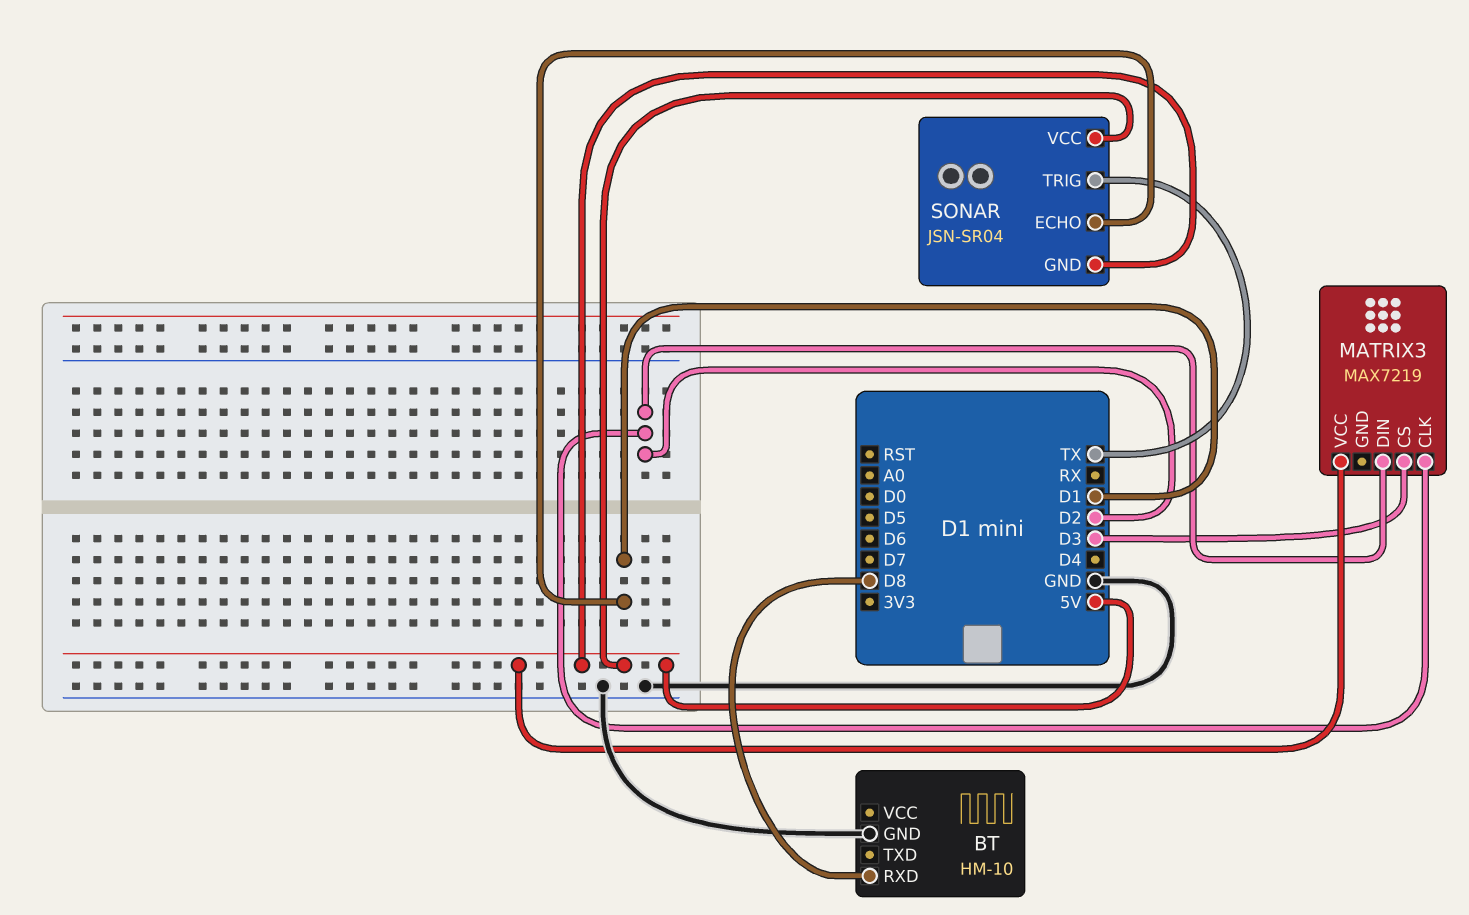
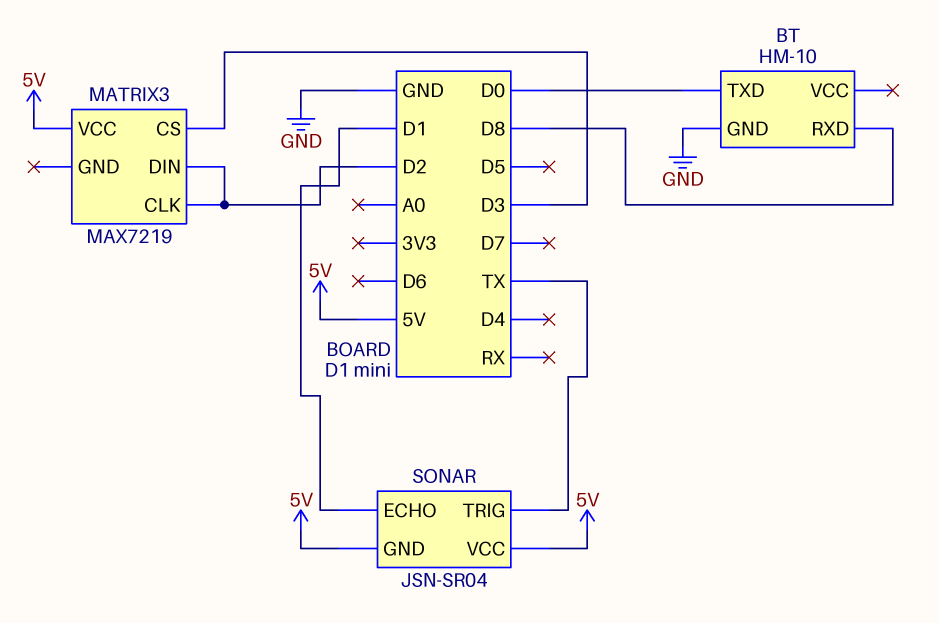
BT pin TXD: none -> D0

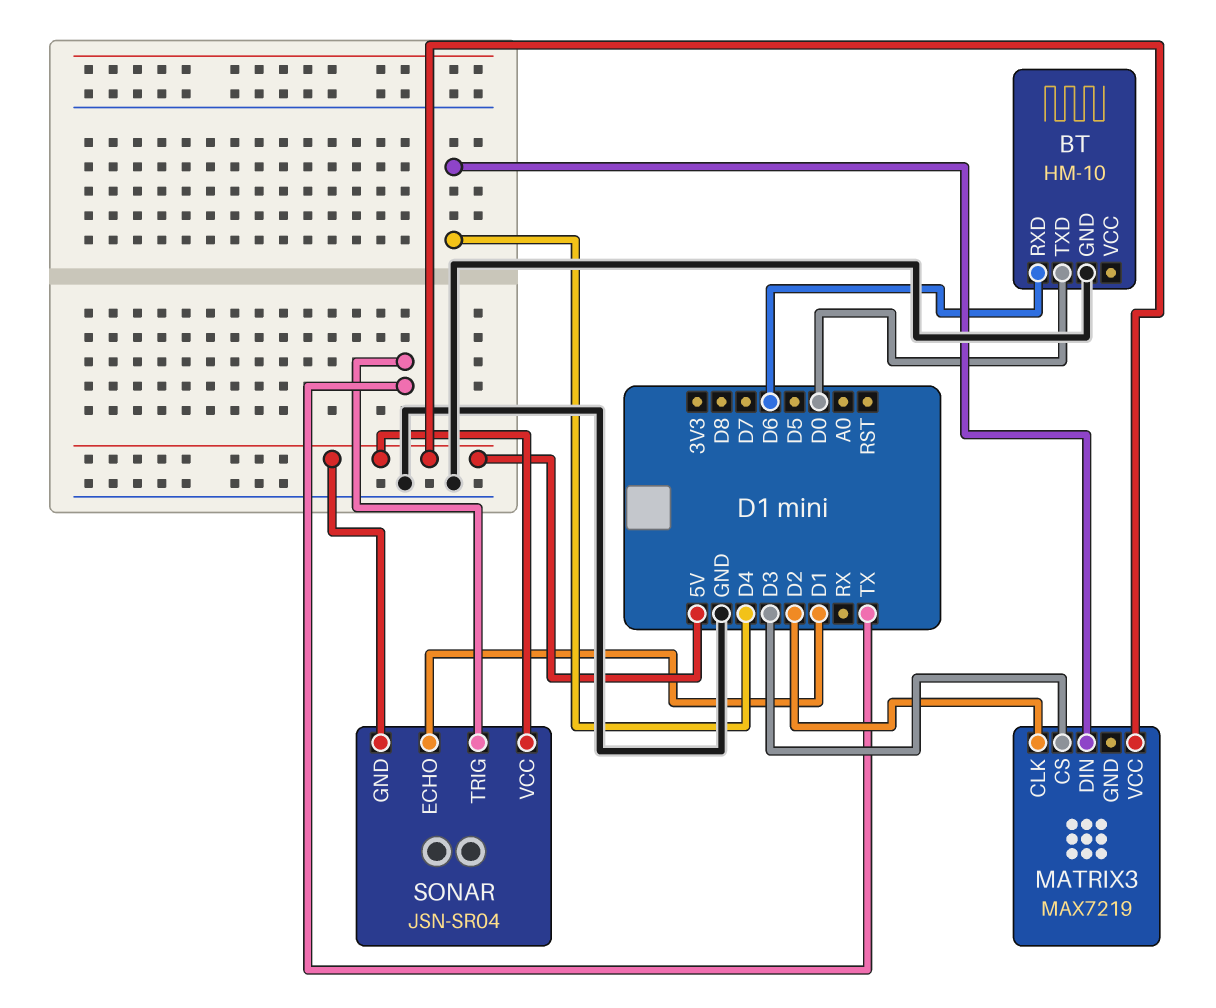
BT pin RXD: D8 -> D6
MATRIX3 pin DIN: D2 -> D4

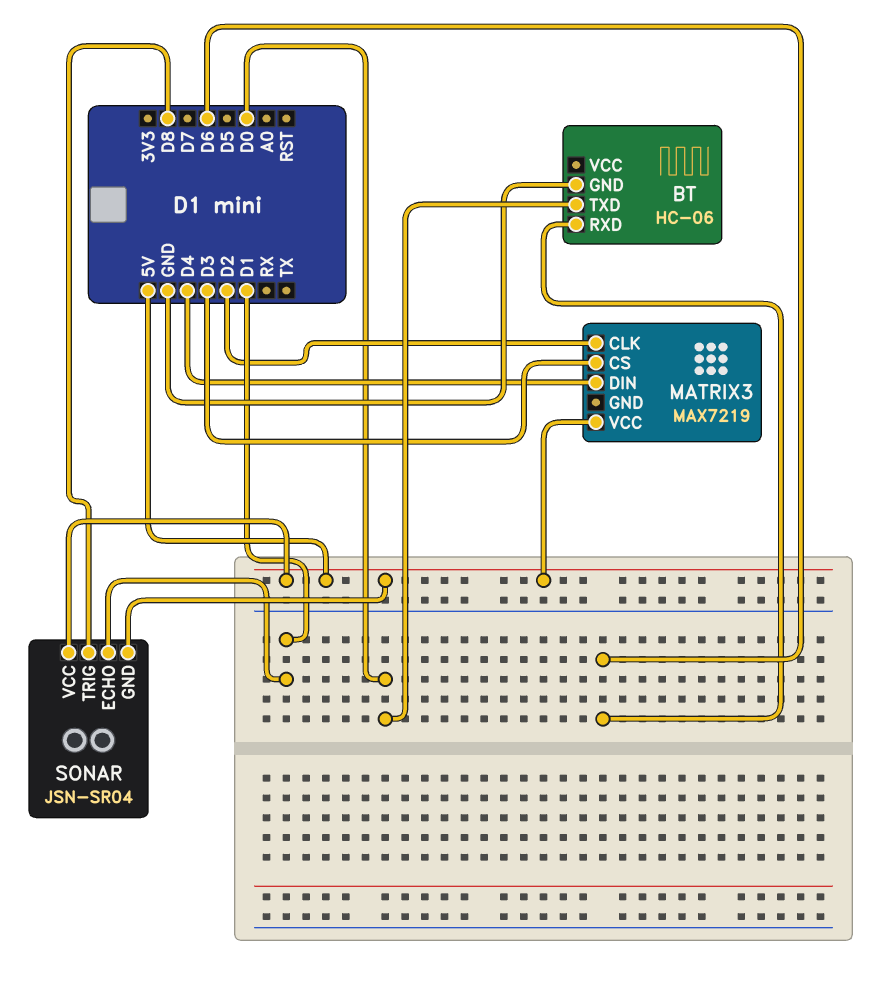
BT: HM-10 -> HC-06
SONAR pin TRIG: TX -> D8

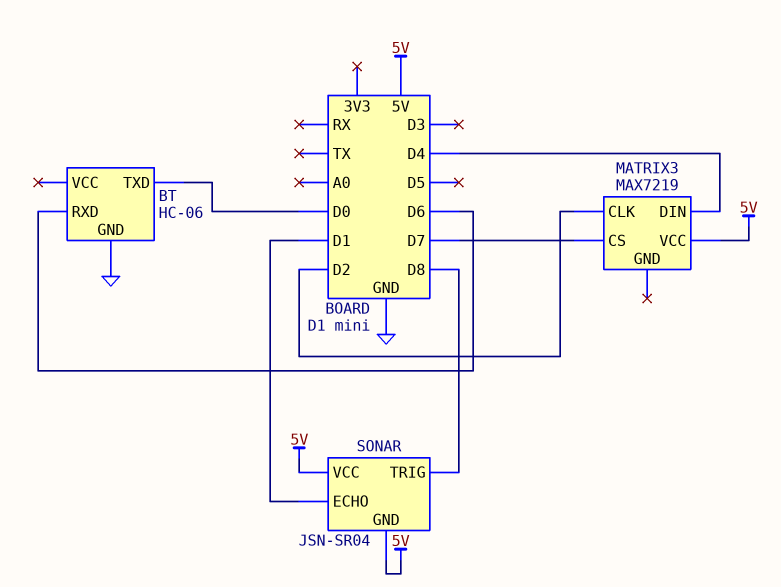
MATRIX3 pin CS: D3 -> D7

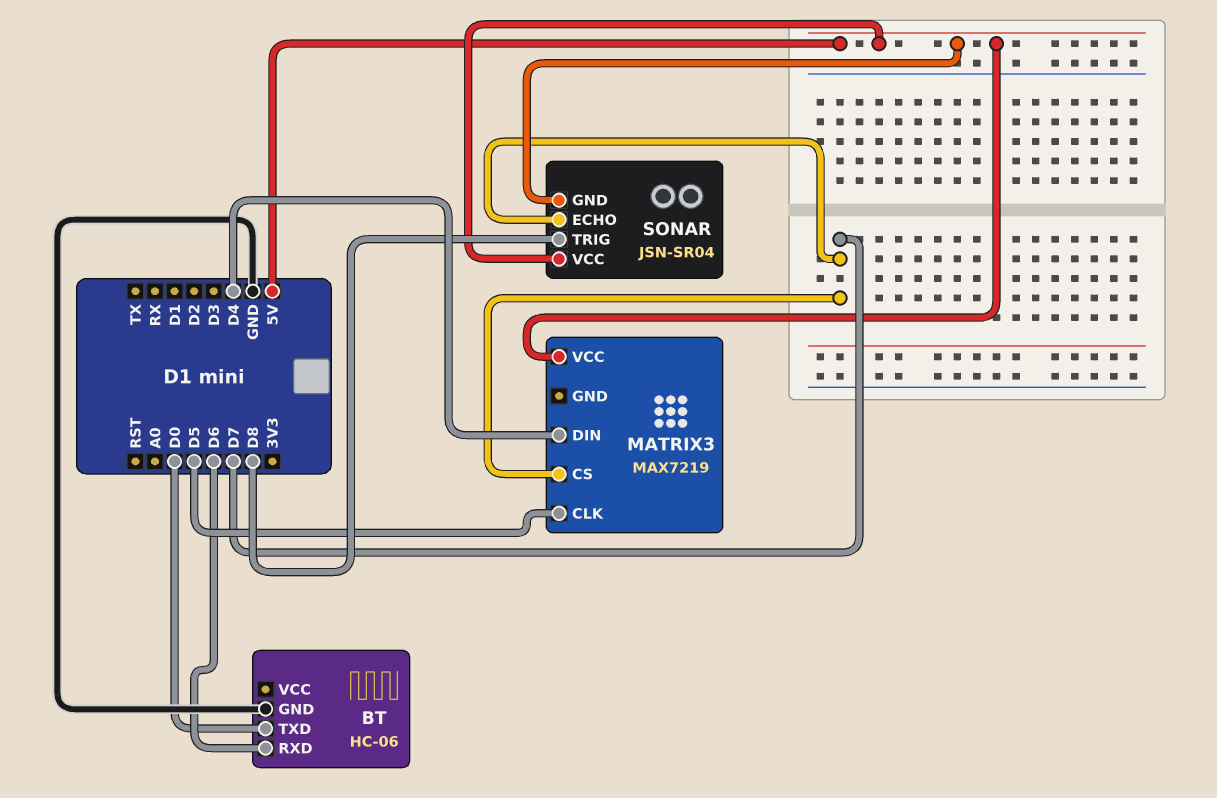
MATRIX3 pin CLK: D2 -> D5
SONAR pin ECHO: D1 -> D7

